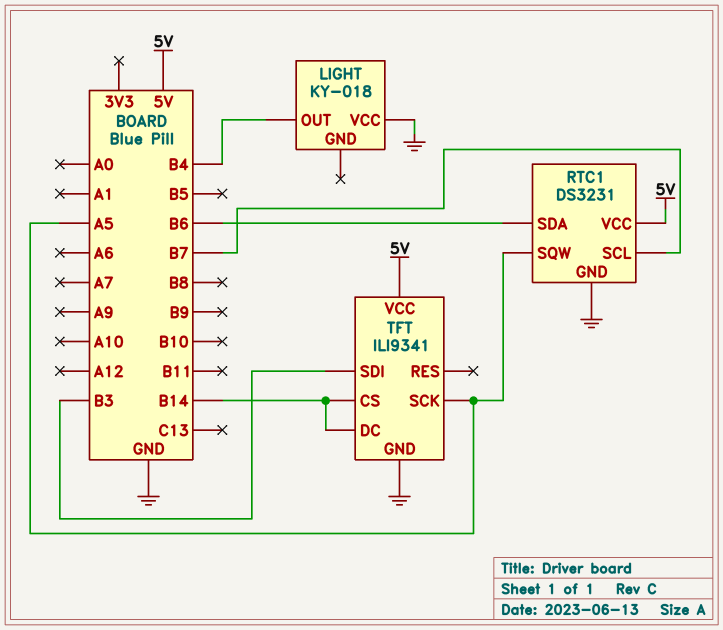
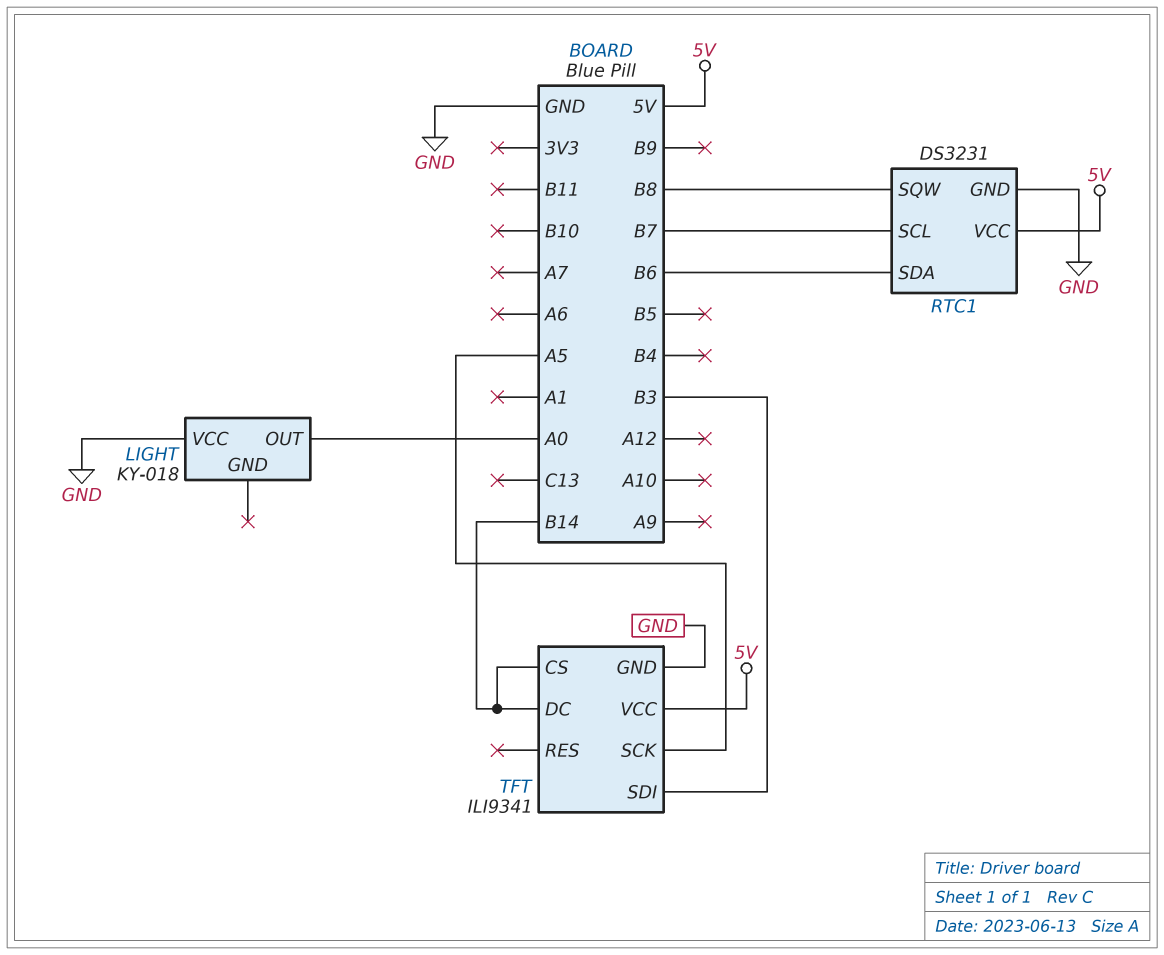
LIGHT pin OUT: B4 -> A0
RTC1 pin SQW: A5 -> B8

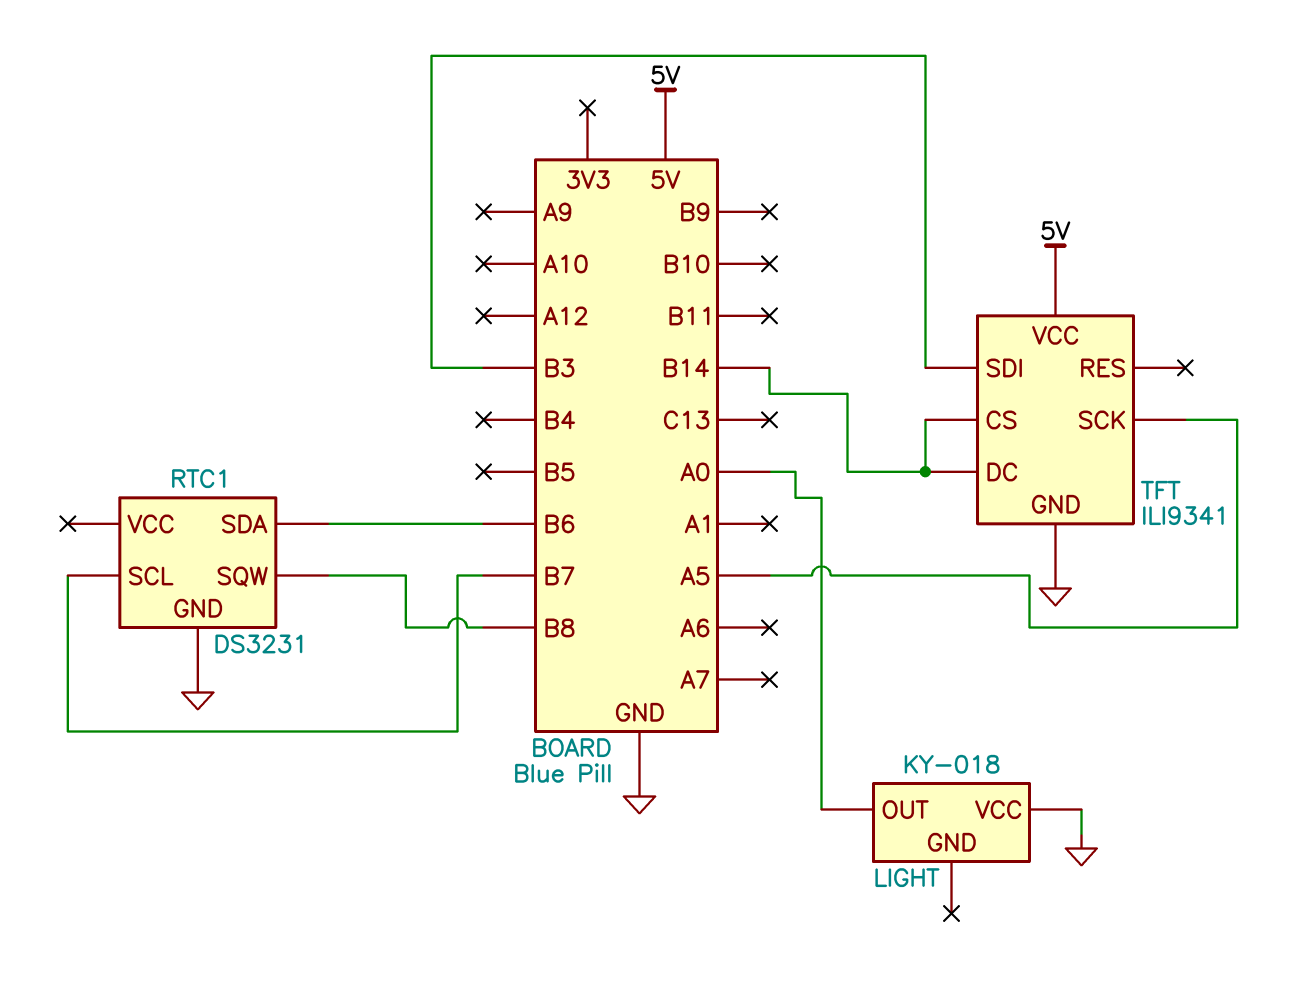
RTC1 pin VCC: 5V -> none

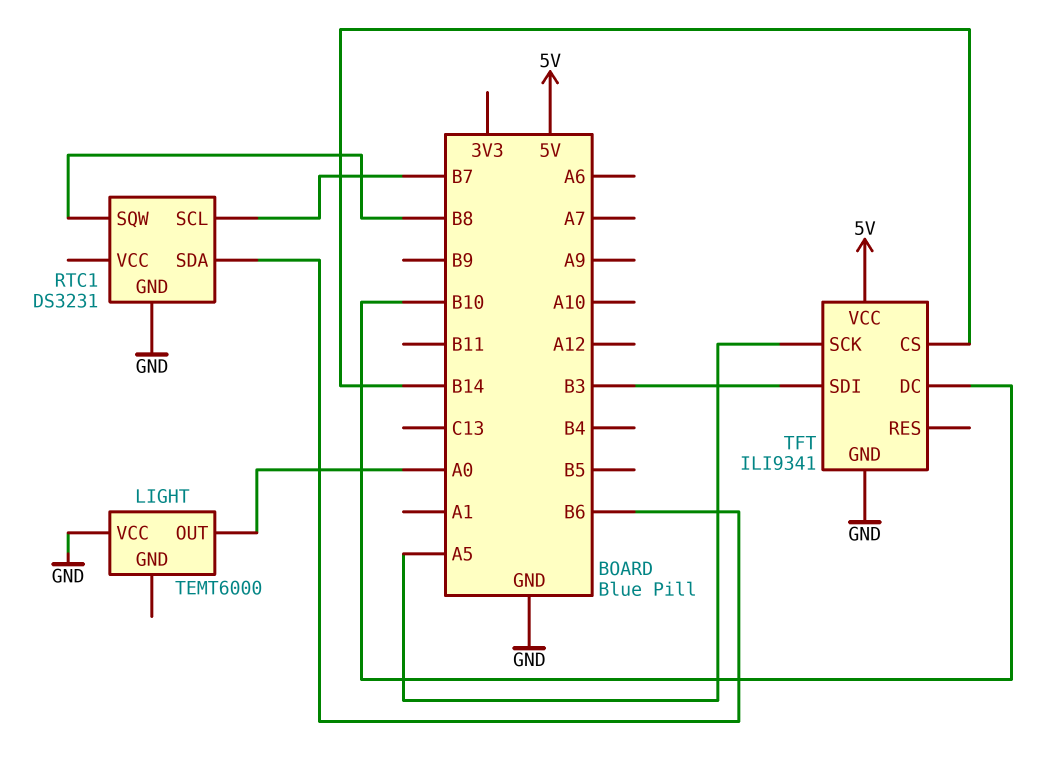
LIGHT: KY-018 -> TEMT6000
TFT pin DC: B14 -> B10

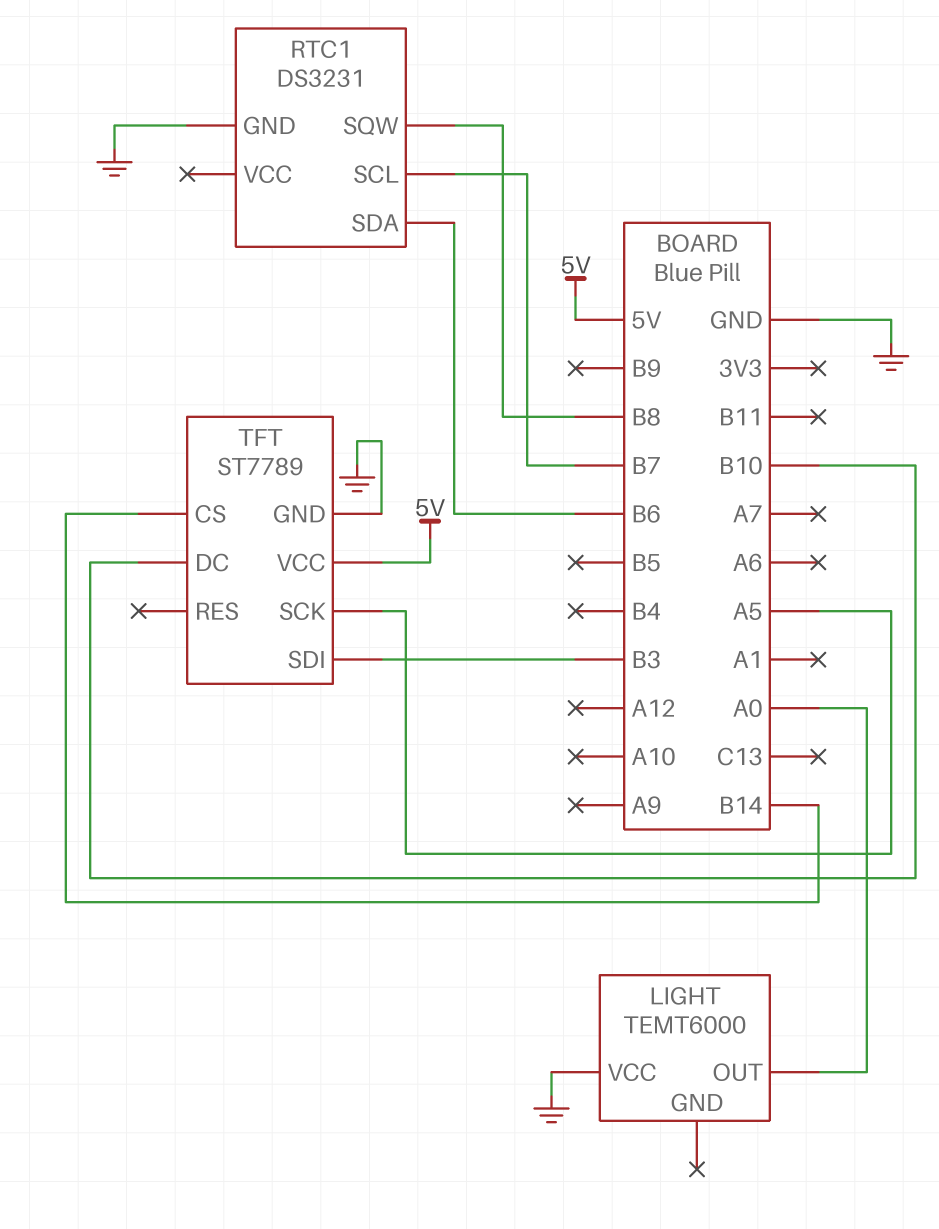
TFT: ILI9341 -> ST7789

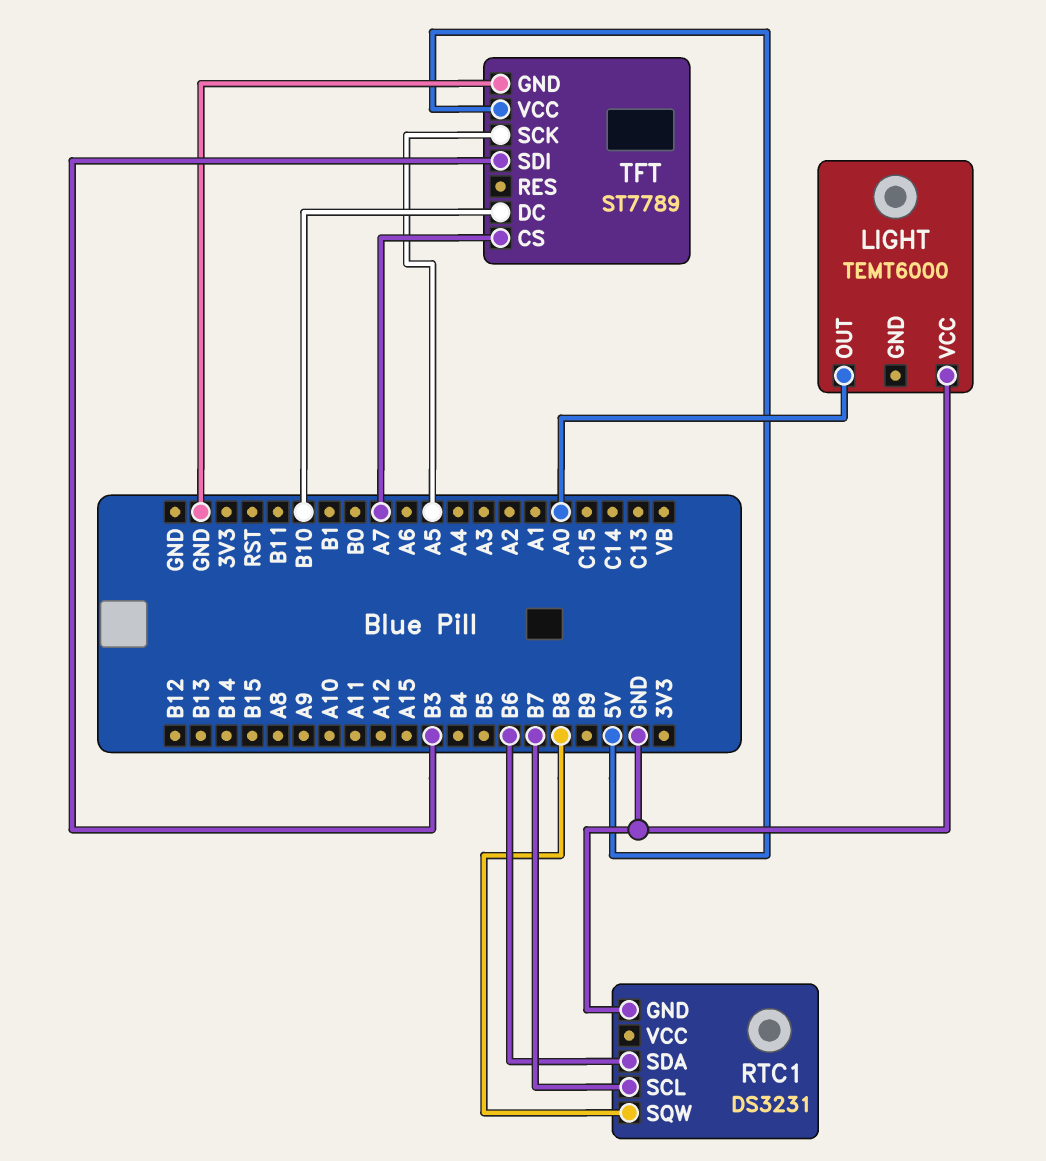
TFT pin CS: B14 -> A7

